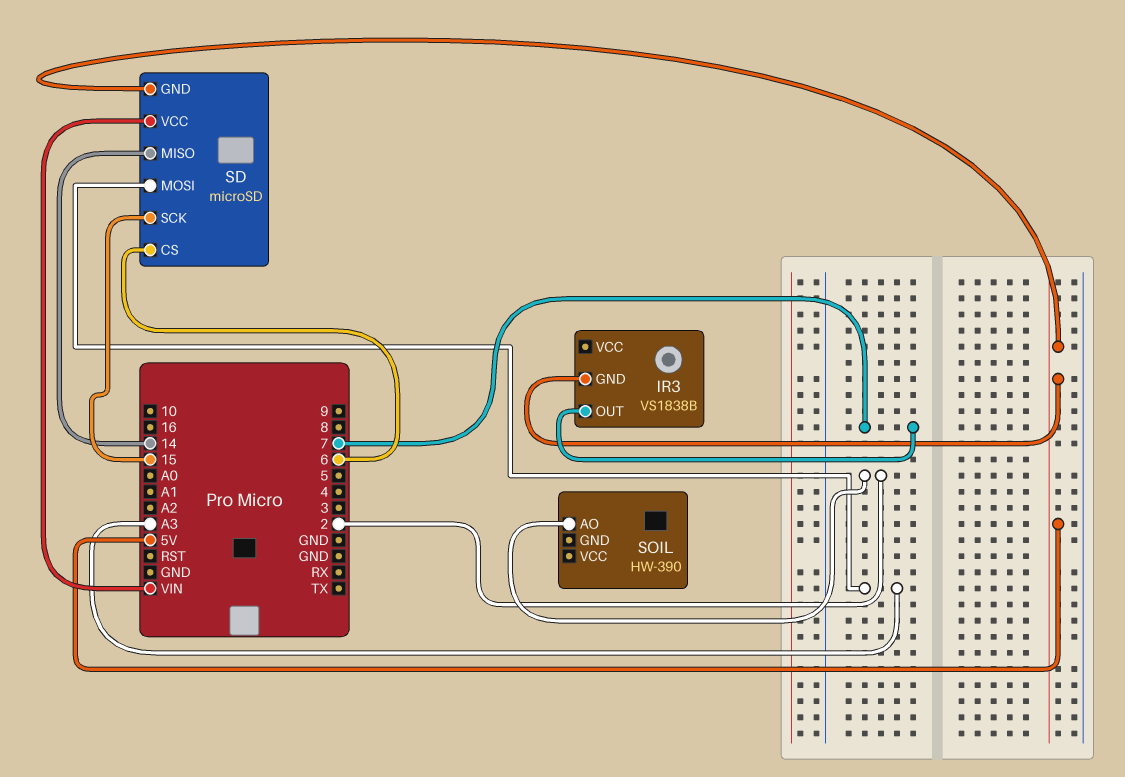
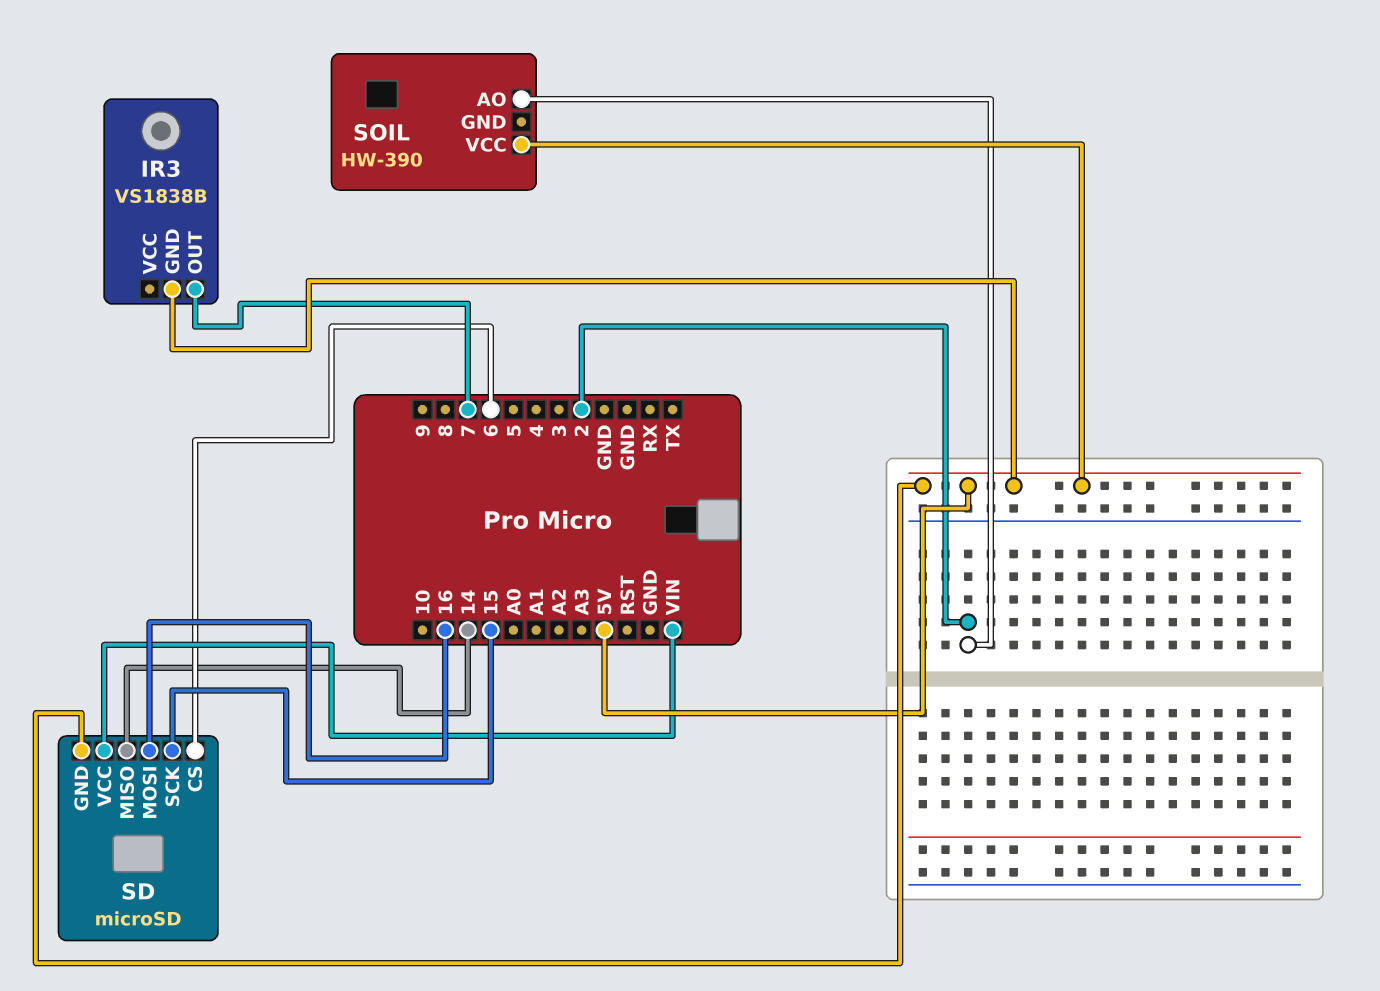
SD pin MOSI: A3 -> 16
SOIL pin VCC: none -> 5V

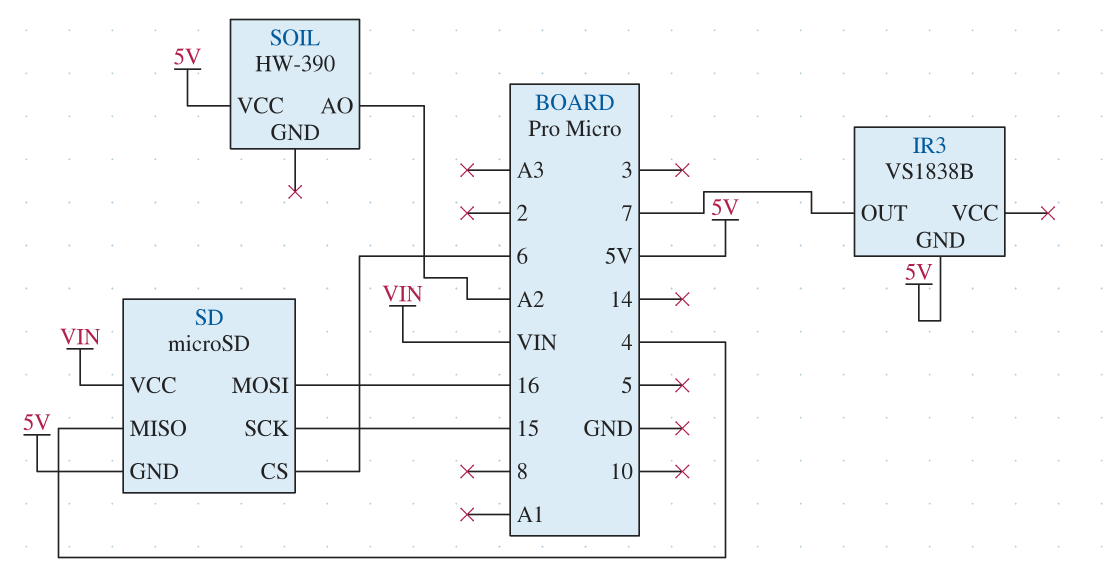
SD pin MISO: 14 -> 4
SOIL pin AO: 2 -> A2

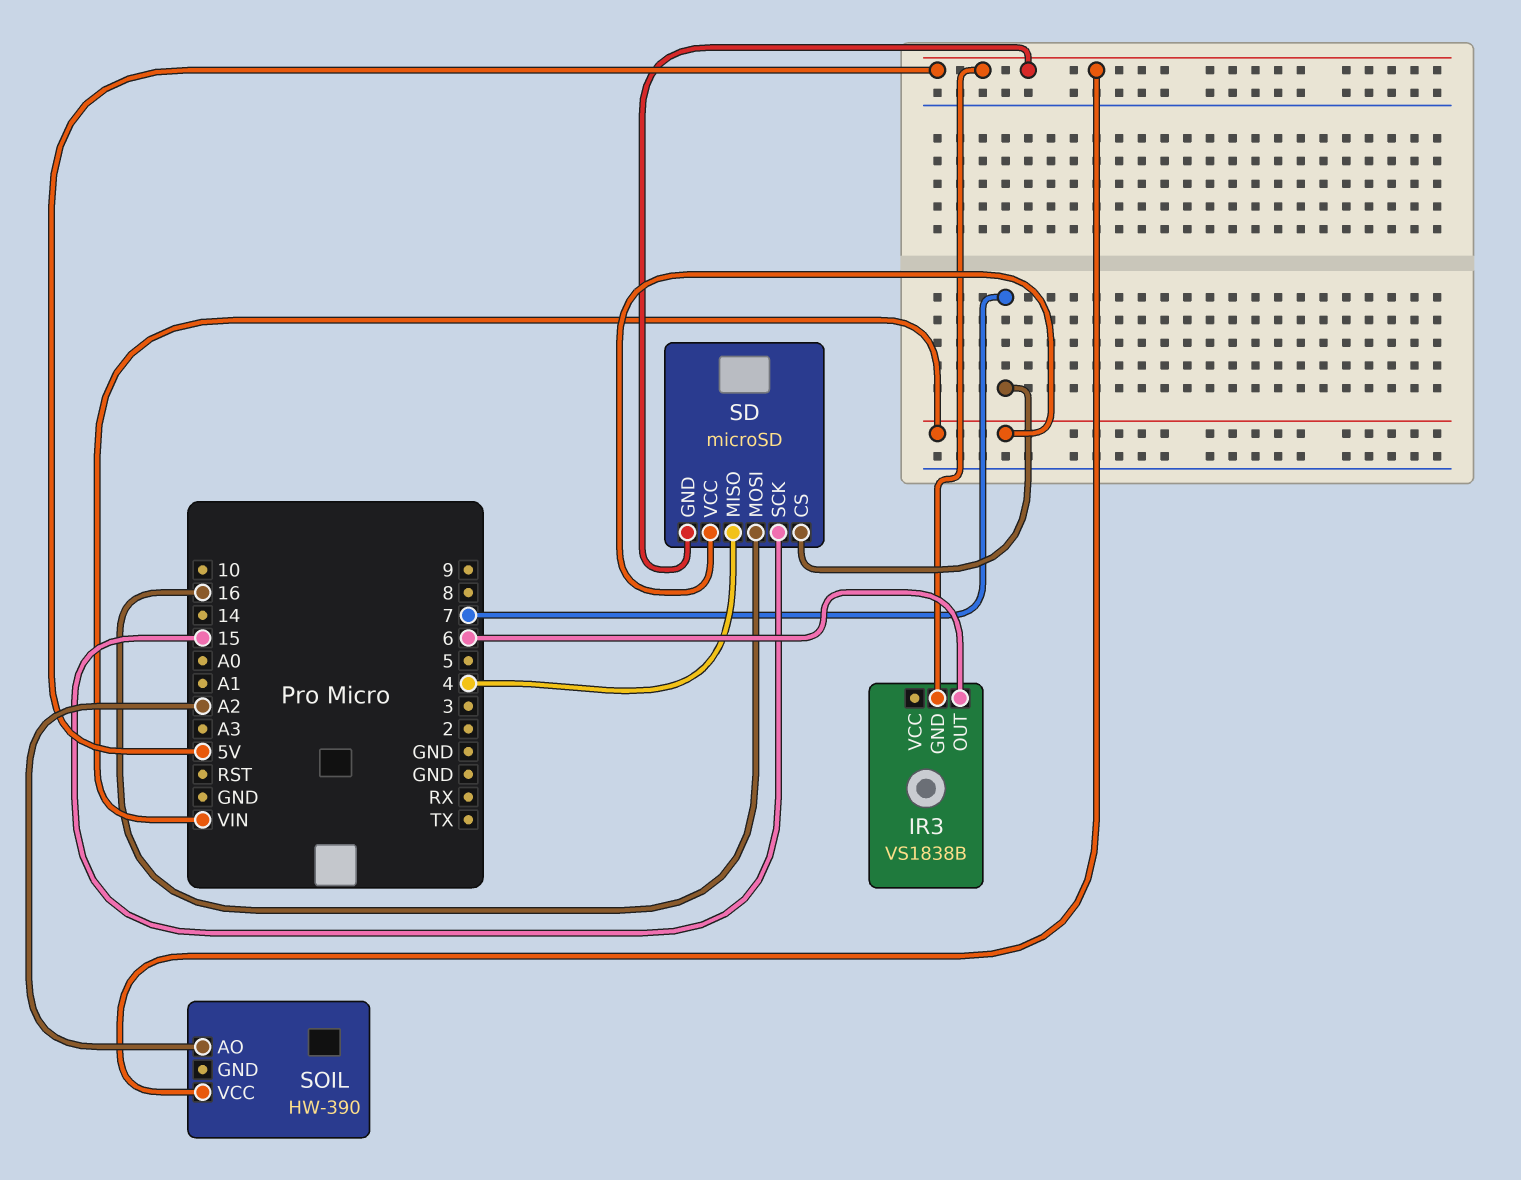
IR3 pin OUT: 7 -> 6
SD pin CS: 6 -> 7

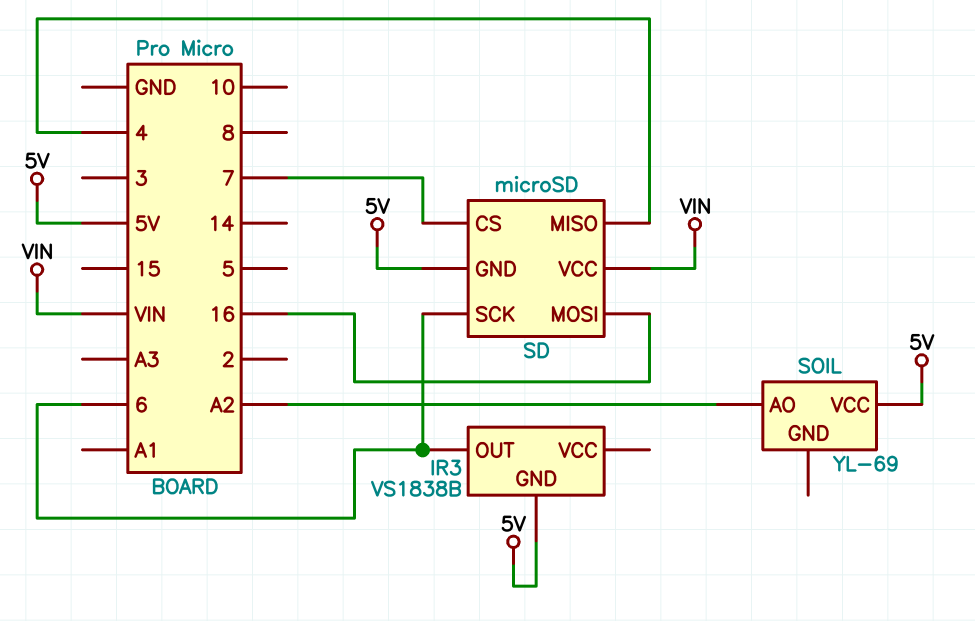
SD pin SCK: 15 -> 6
SOIL: HW-390 -> YL-69

